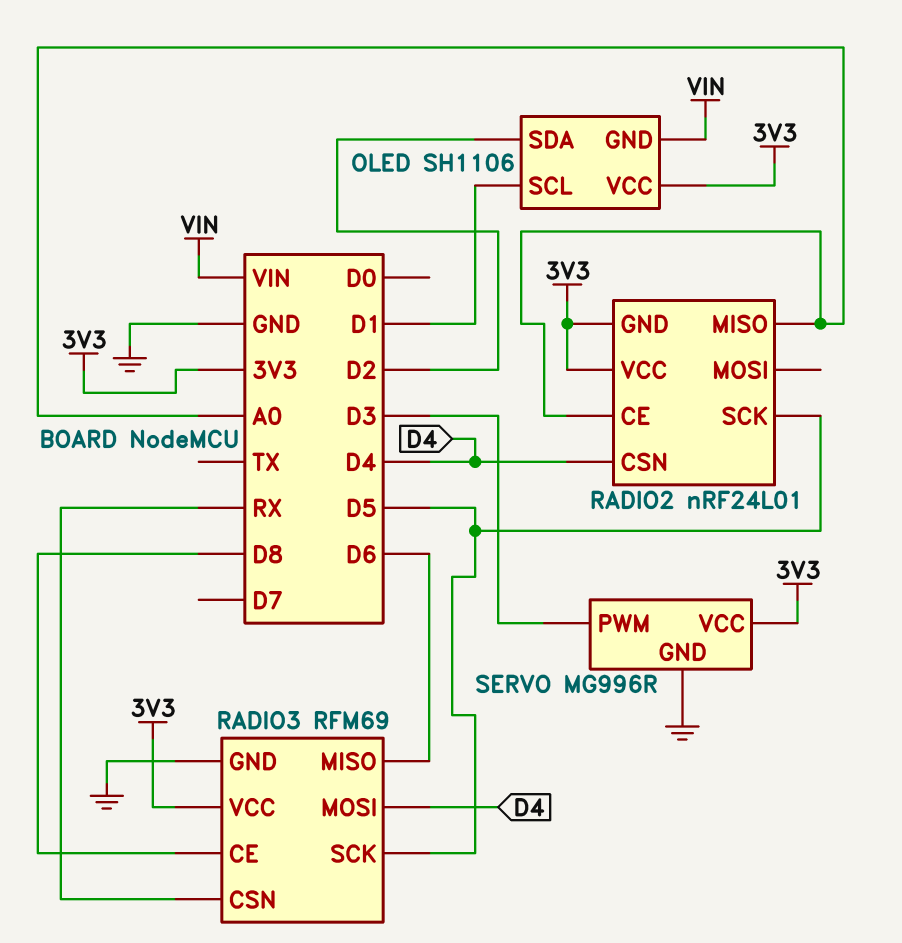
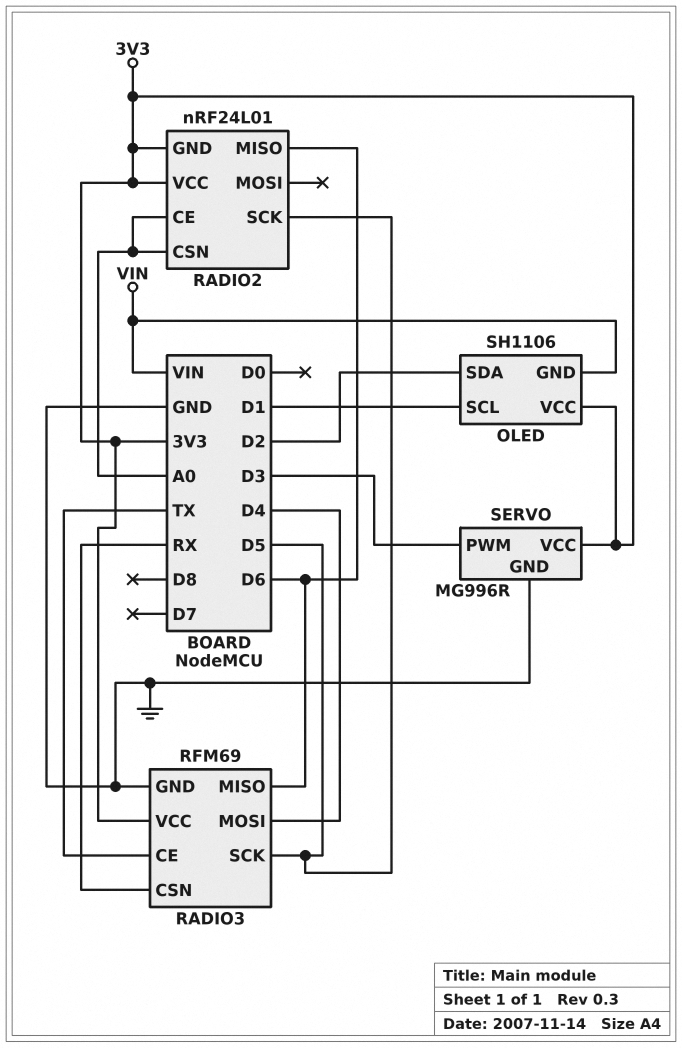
RADIO2 pin CSN: D4 -> A0
RADIO2 pin MISO: A0 -> D6
RADIO3 pin CE: D8 -> TX

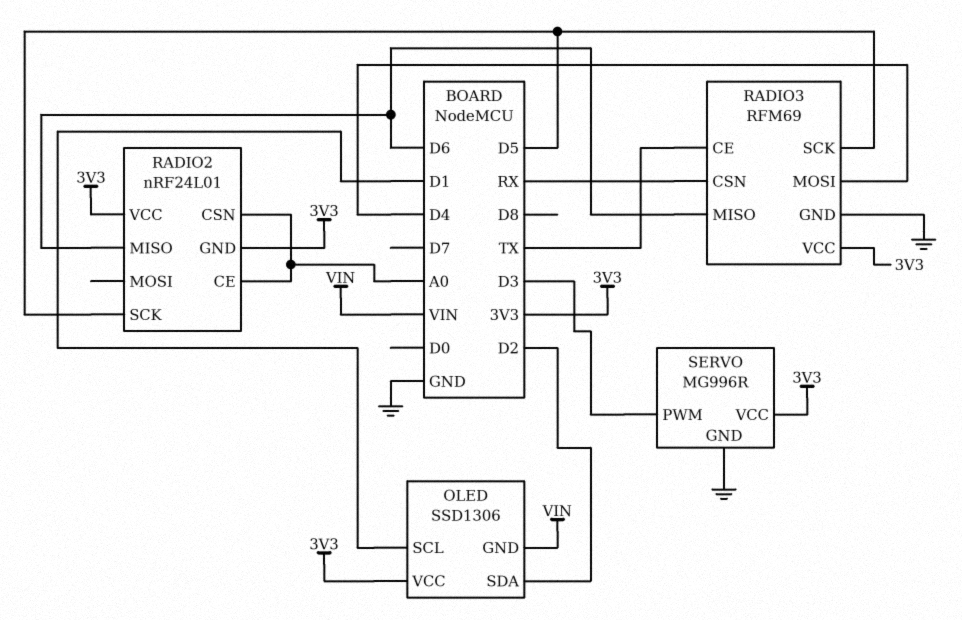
OLED: SH1106 -> SSD1306

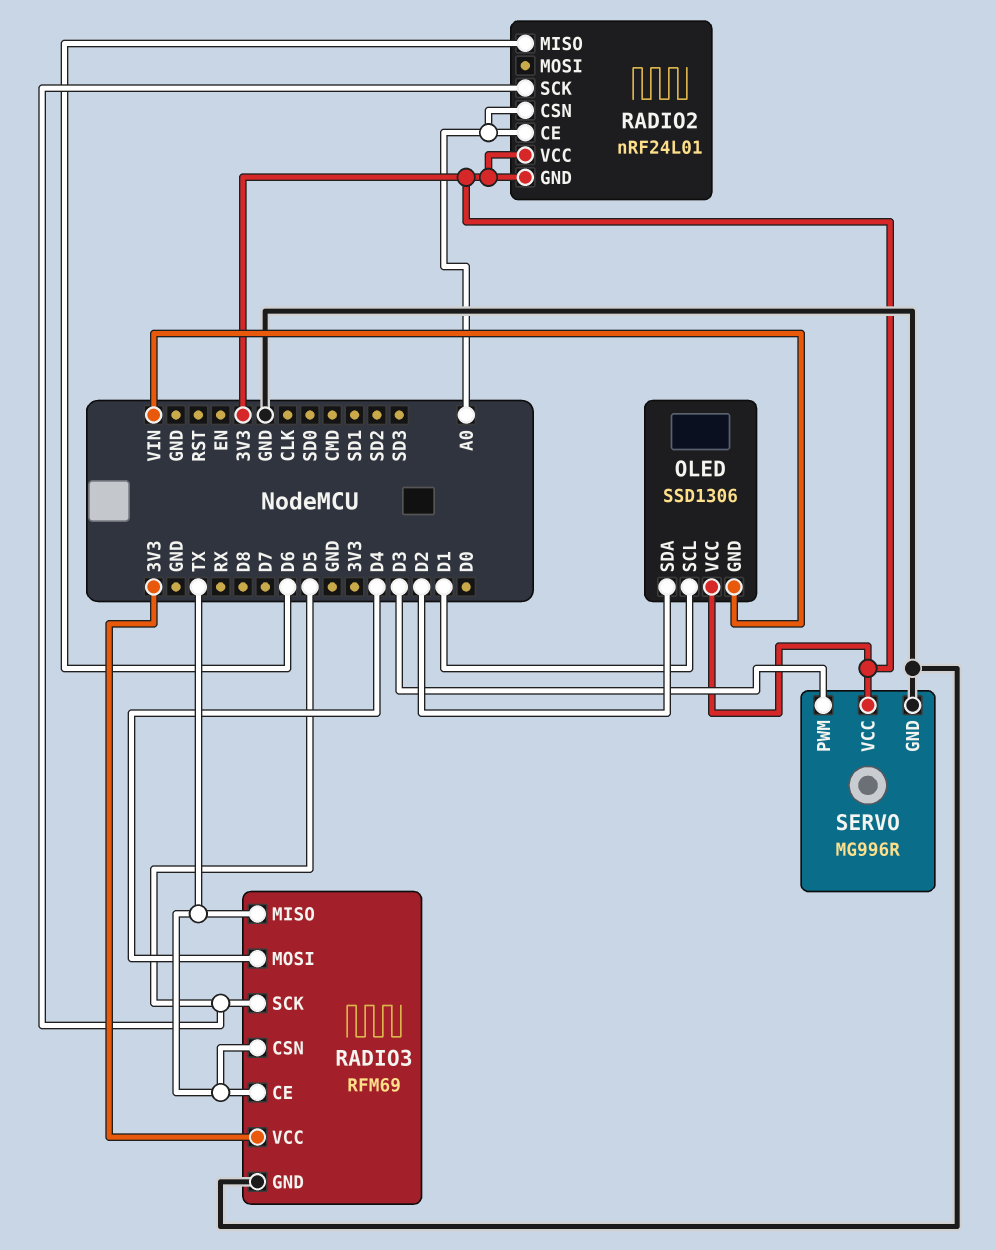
RADIO3 pin CSN: RX -> TX
RADIO3 pin MISO: D6 -> TX

